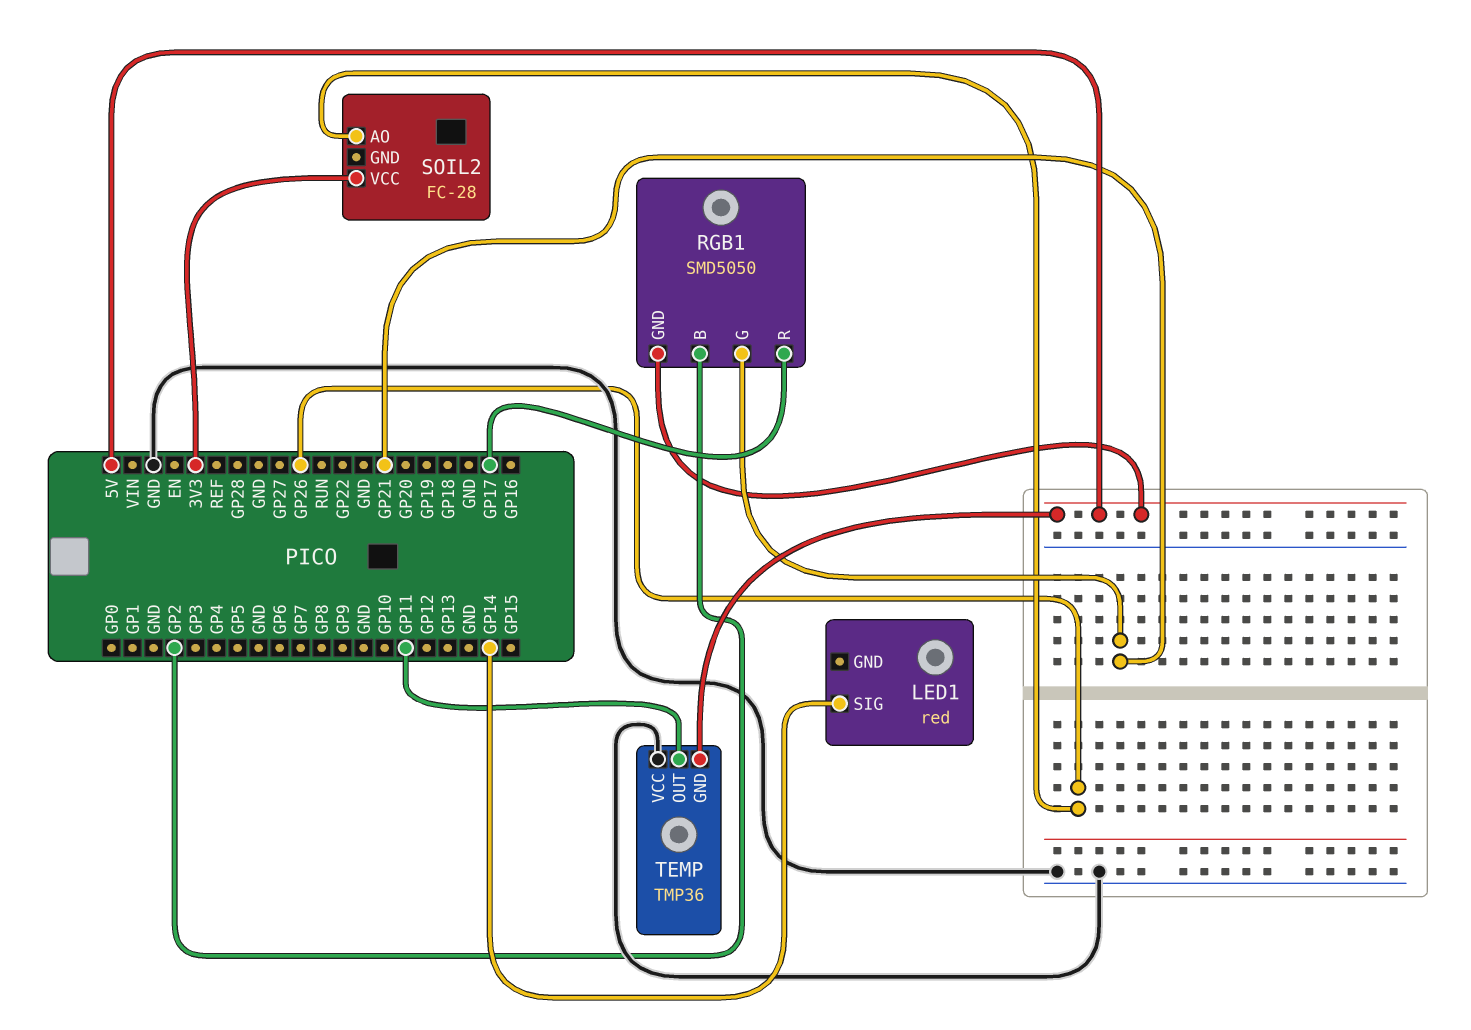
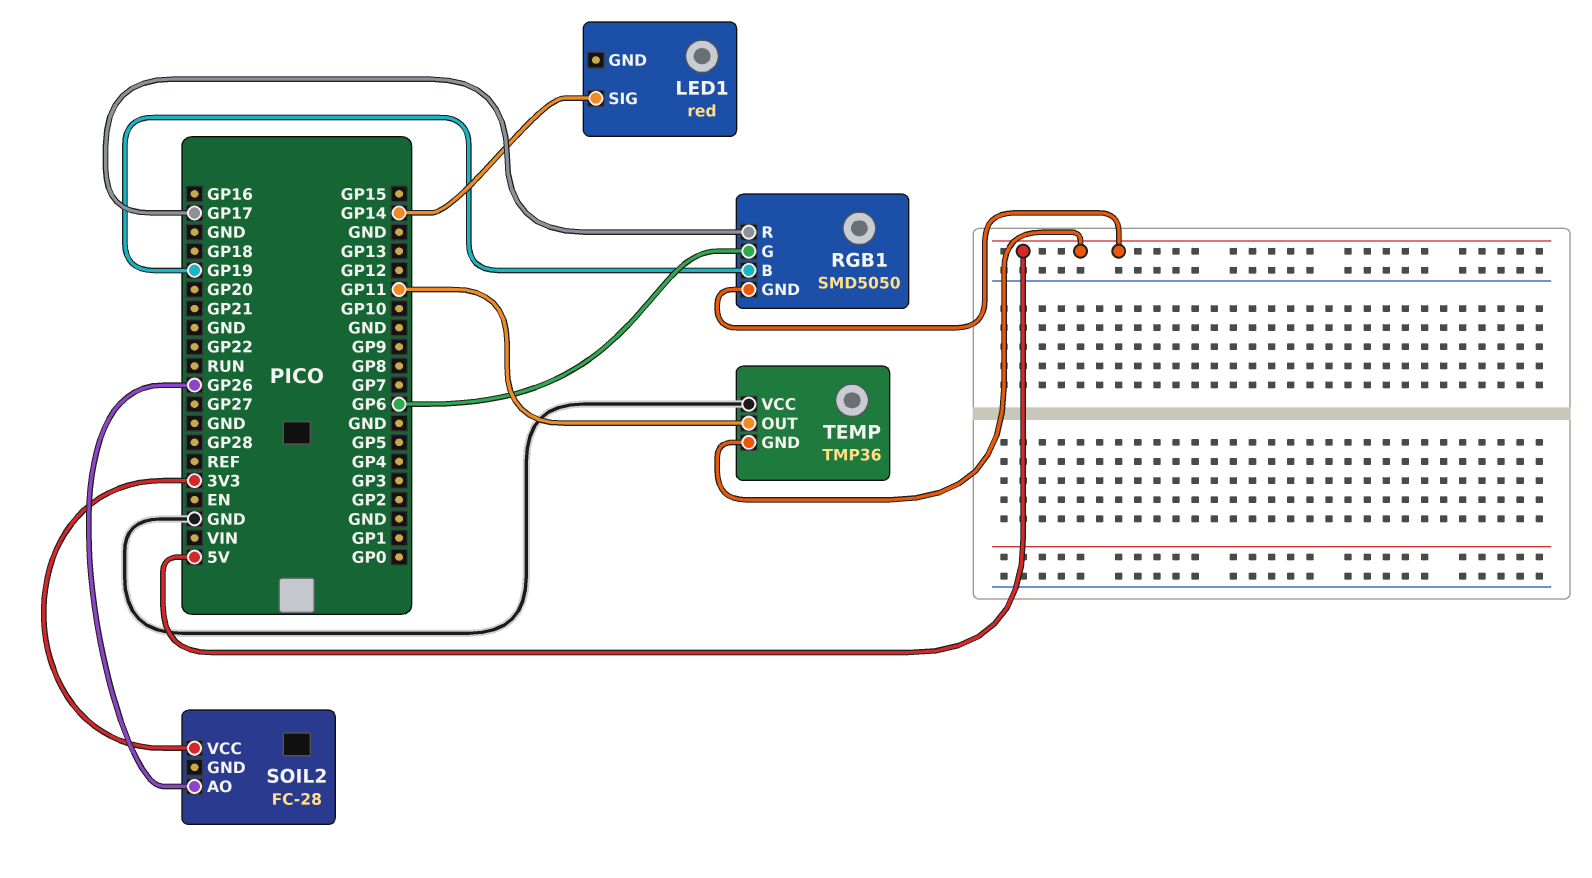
RGB1 pin B: GP2 -> GP19
RGB1 pin G: GP21 -> GP6

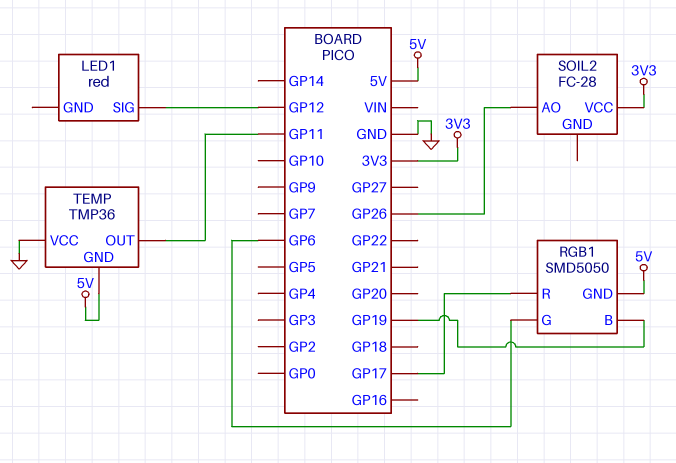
LED1 pin SIG: GP14 -> GP12

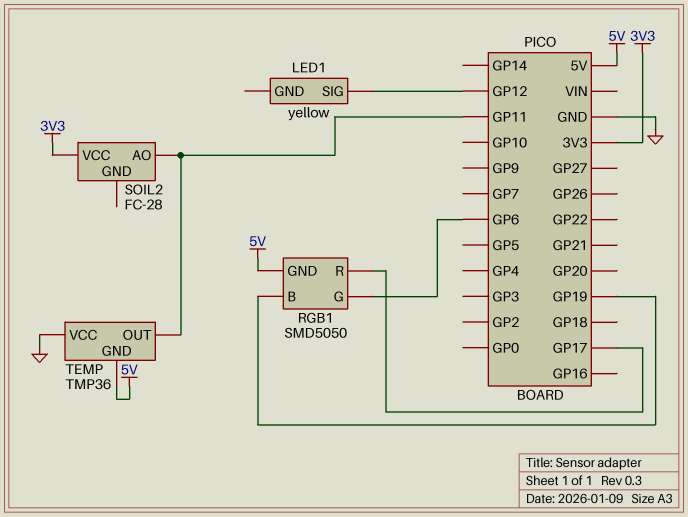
LED1: red -> yellow
SOIL2 pin AO: GP26 -> GP11

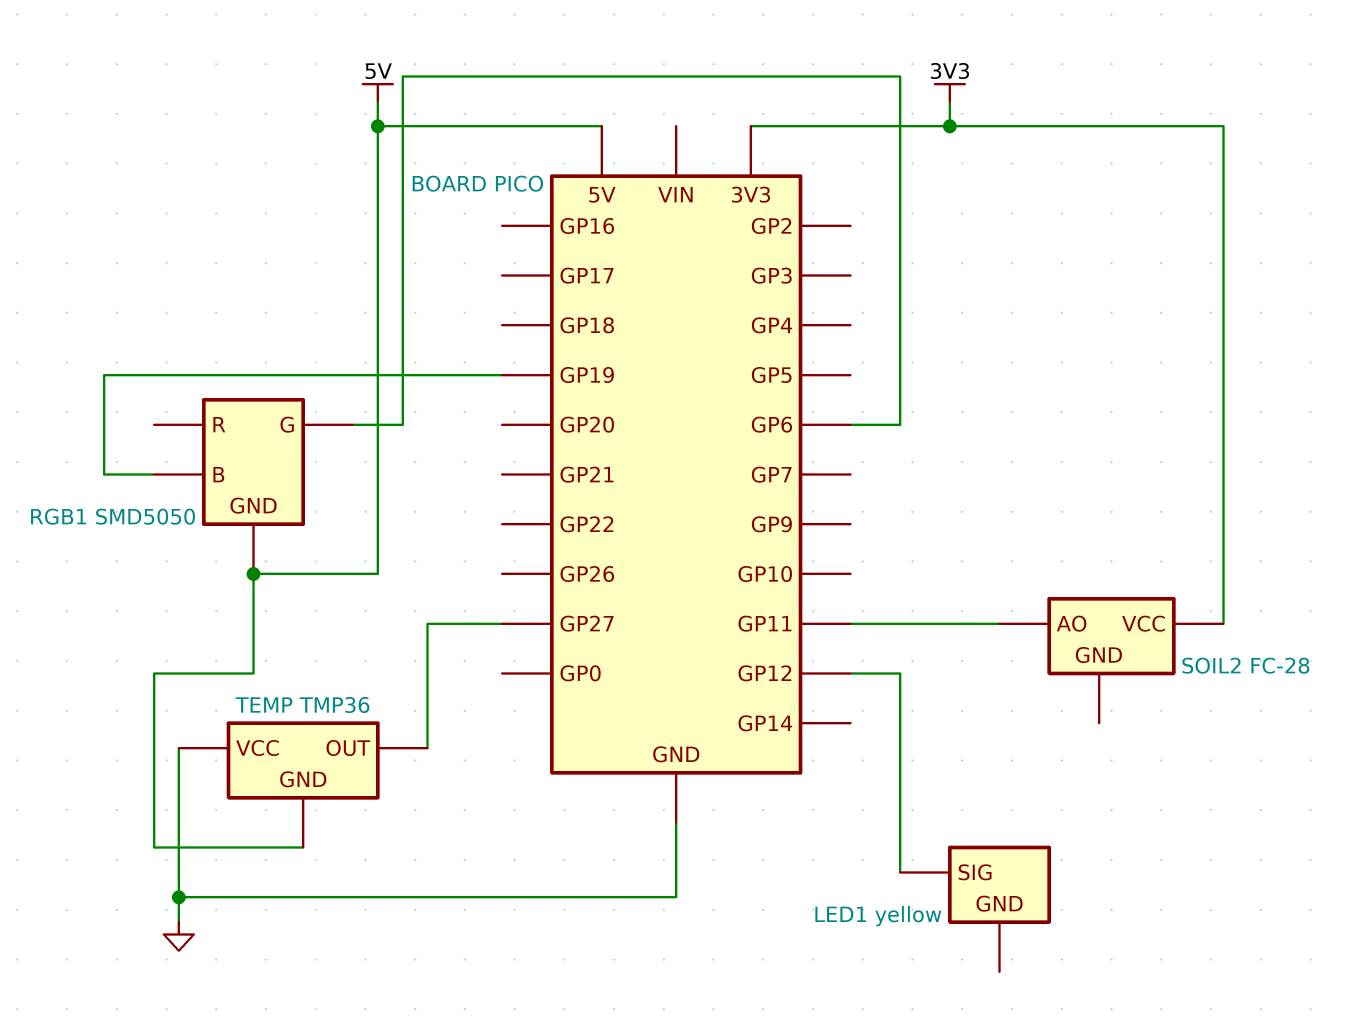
RGB1 pin R: GP17 -> none
TEMP pin OUT: GP11 -> GP27

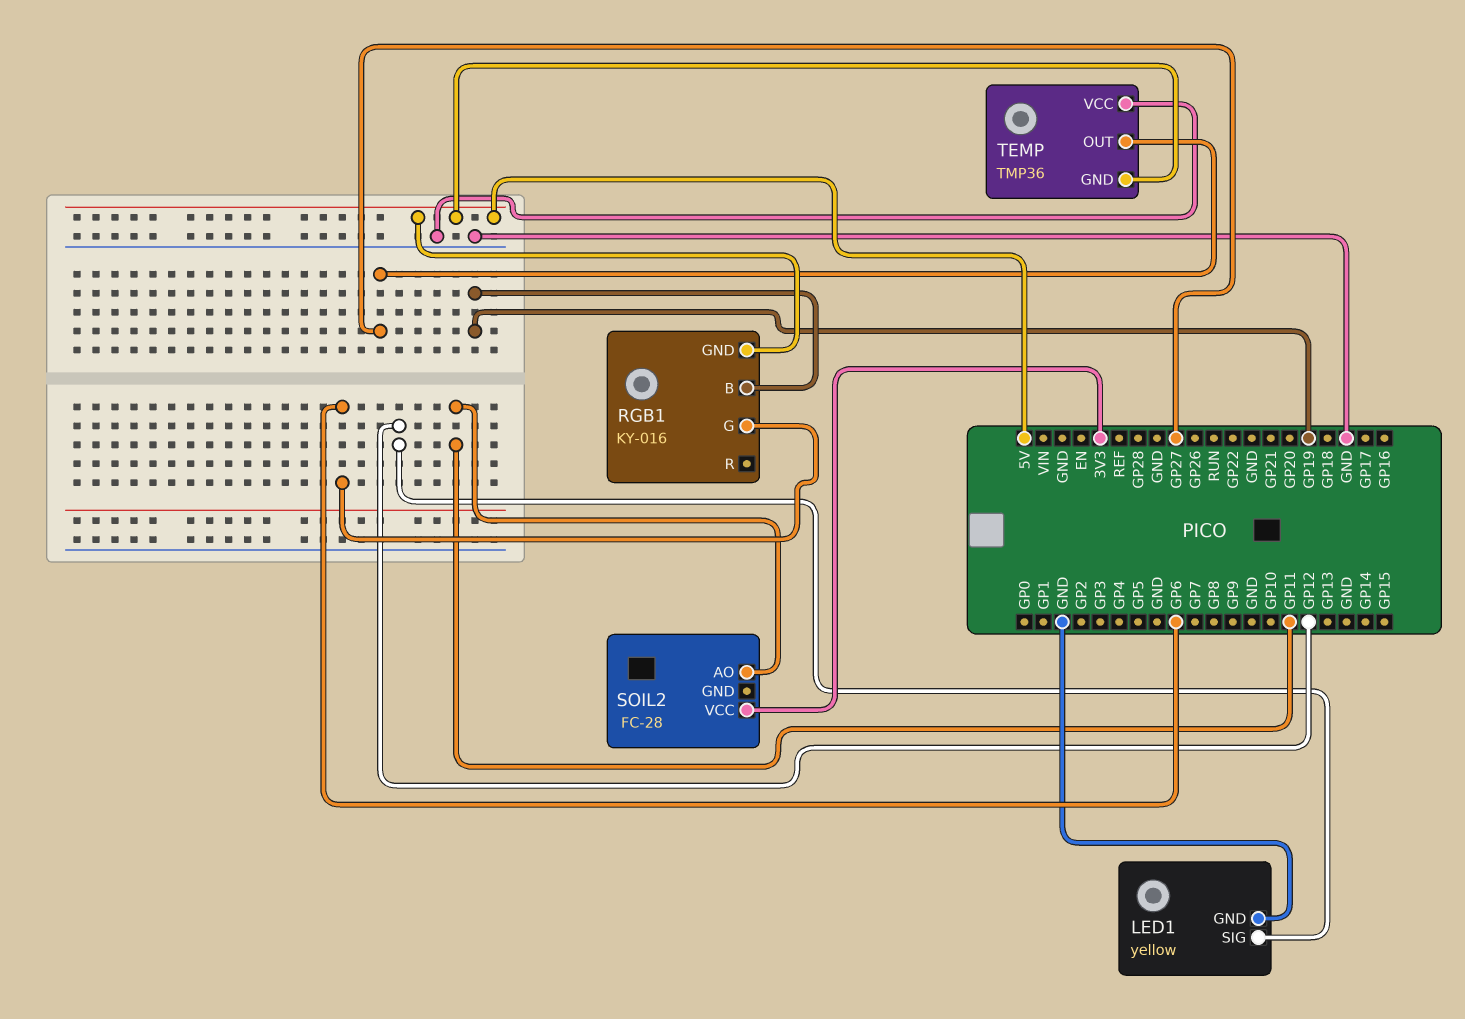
LED1 pin GND: none -> GND
RGB1: SMD5050 -> KY-016

